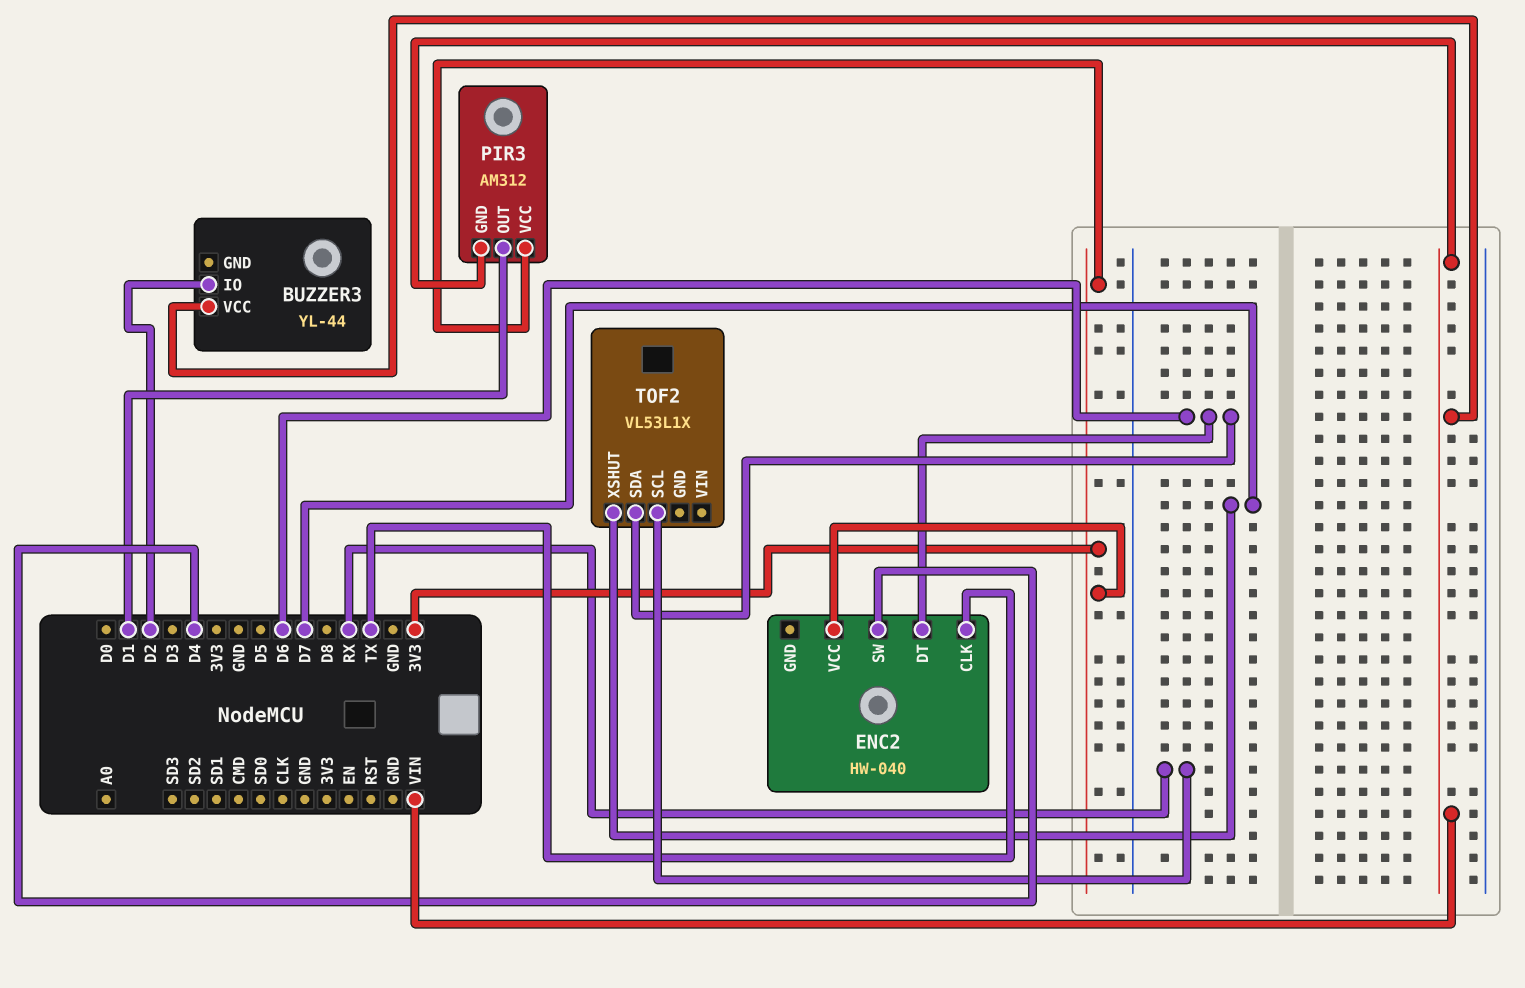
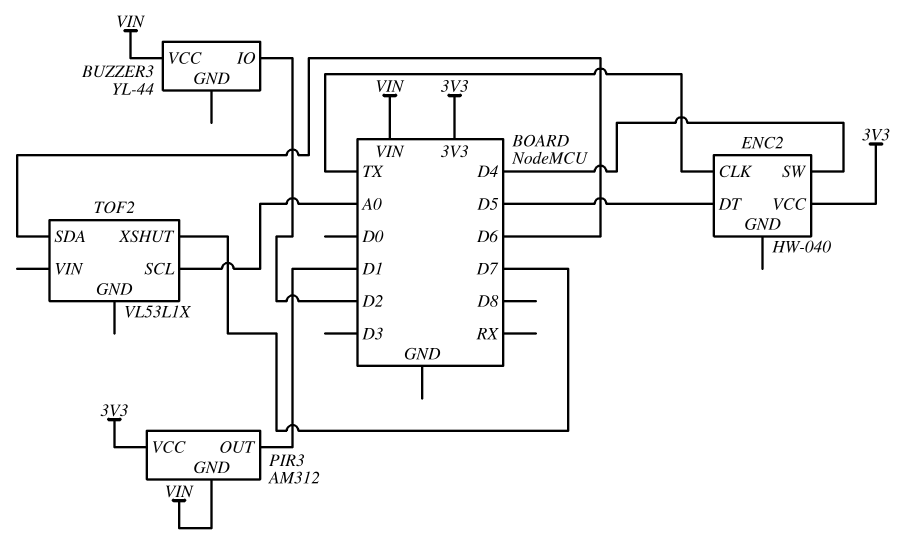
ENC2 pin DT: D6 -> D5
TOF2 pin SCL: RX -> A0

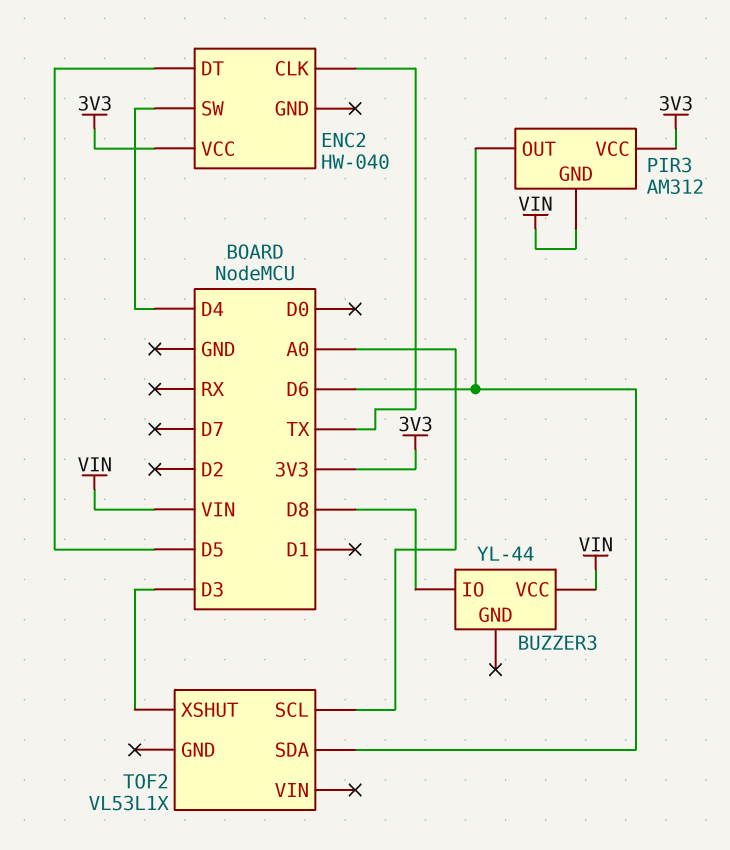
BUZZER3 pin IO: D2 -> D8
PIR3 pin OUT: D1 -> D6
TOF2 pin XSHUT: D7 -> D3

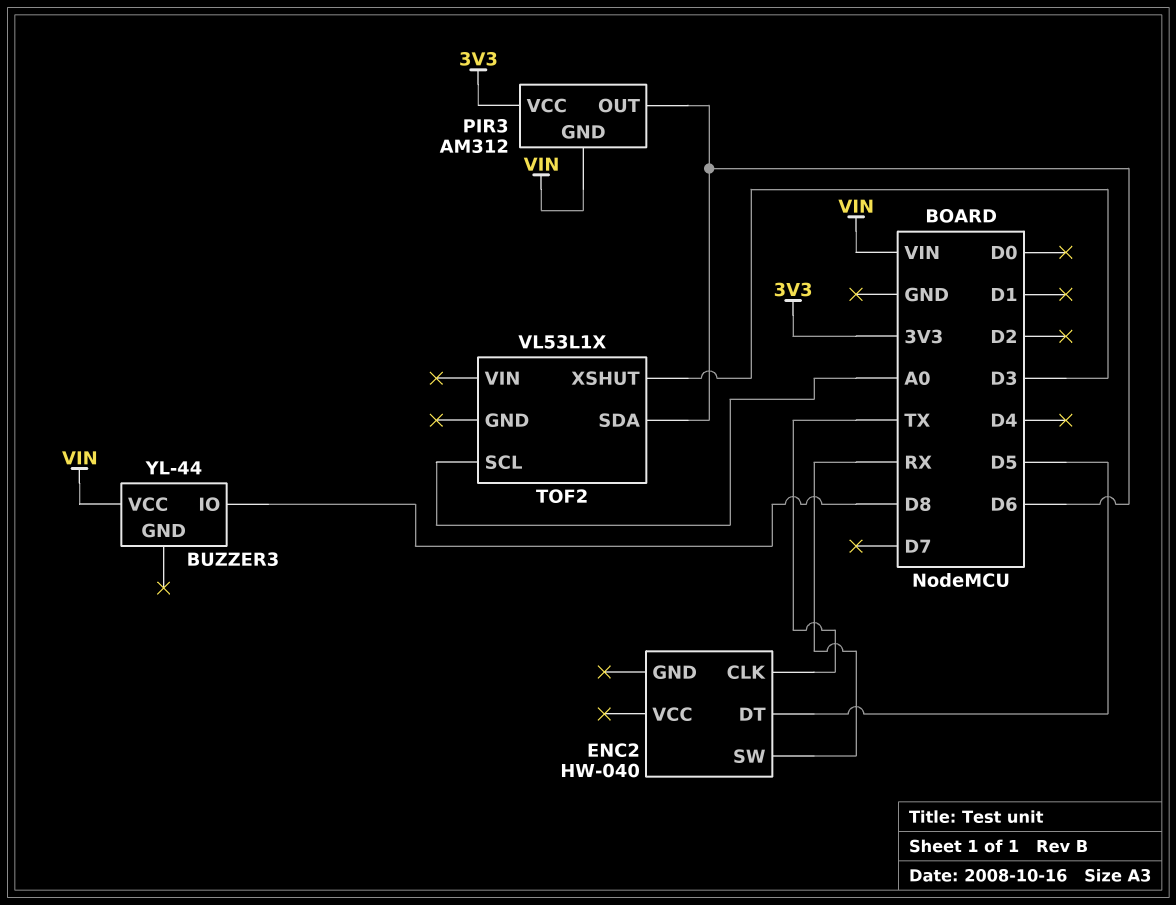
ENC2 pin SW: D4 -> RX
ENC2 pin VCC: 3V3 -> none

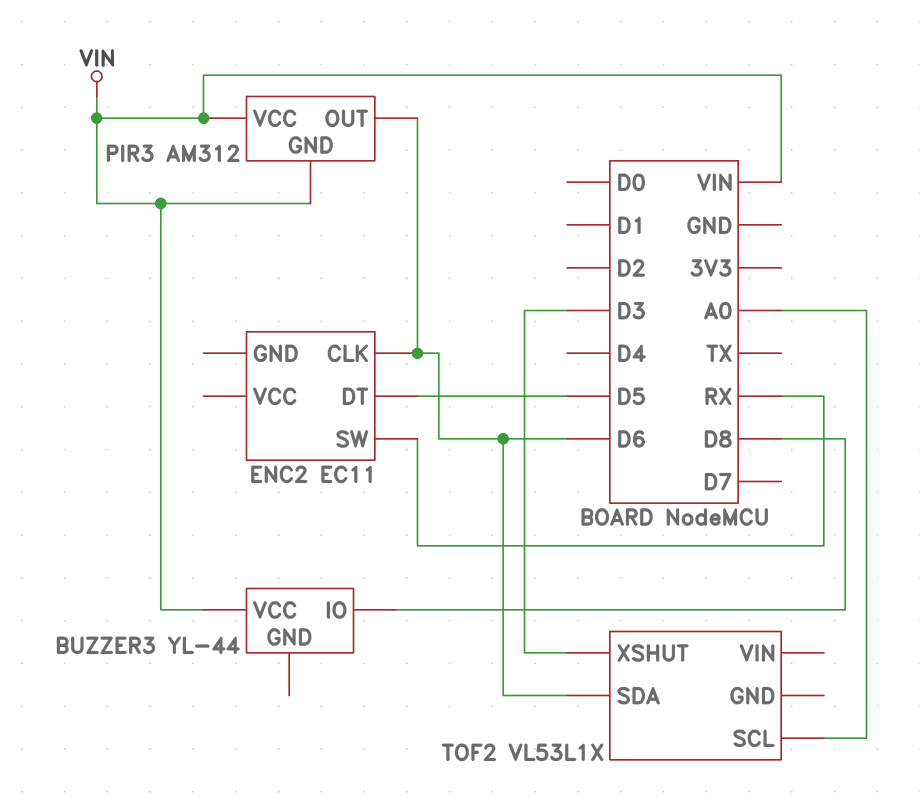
ENC2: HW-040 -> EC11
ENC2 pin CLK: TX -> D6
PIR3 pin VCC: 3V3 -> VIN

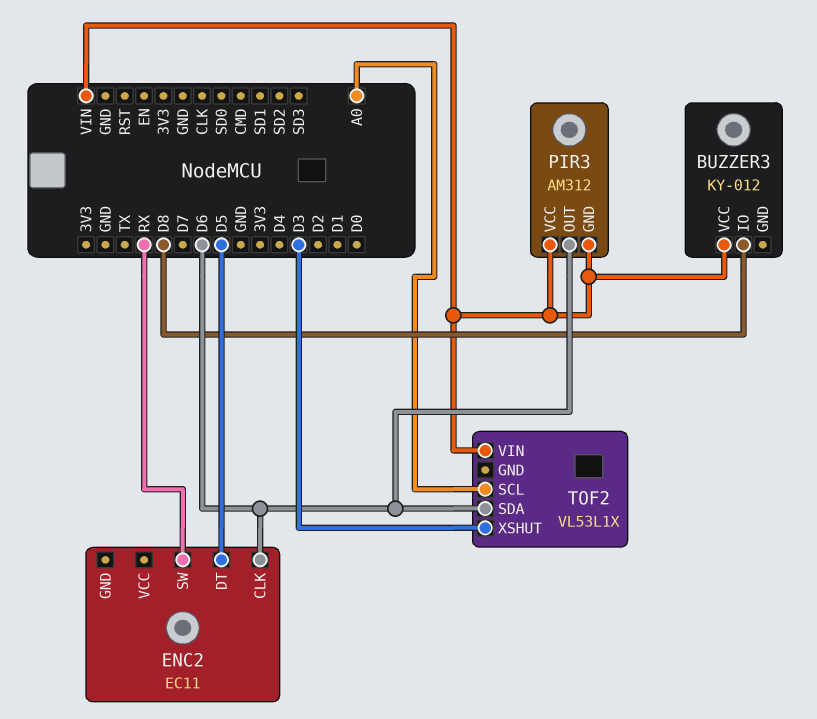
BUZZER3: YL-44 -> KY-012
TOF2 pin VIN: none -> VIN

